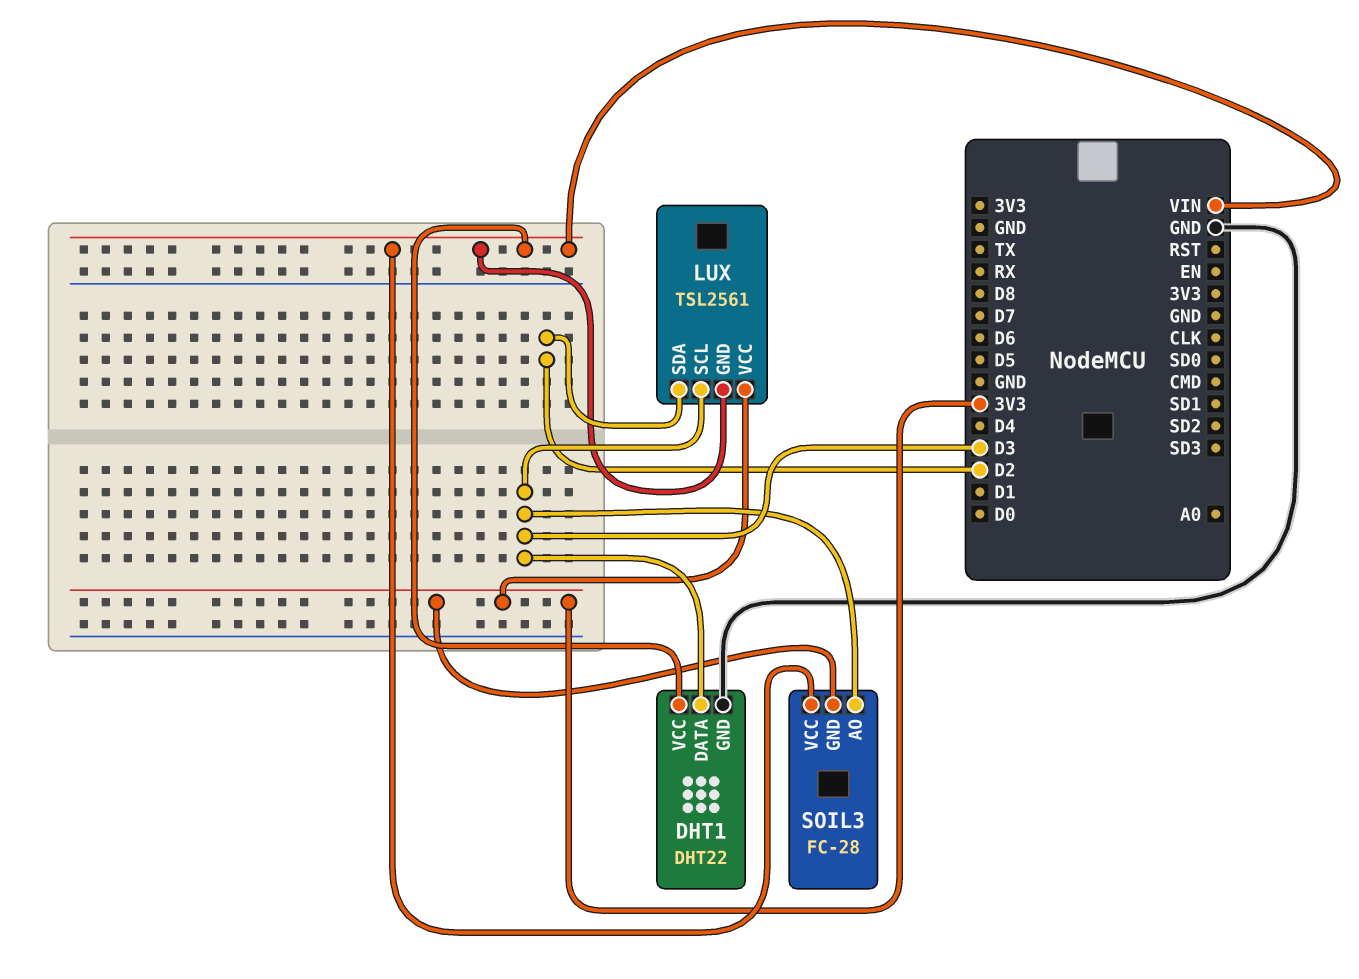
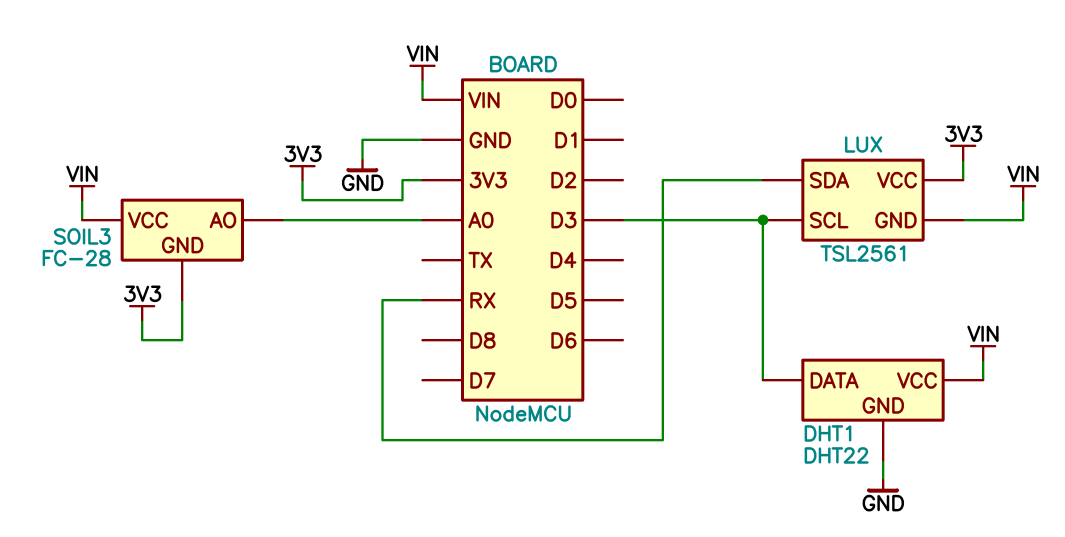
LUX pin SDA: D2 -> RX
SOIL3 pin AO: D3 -> A0

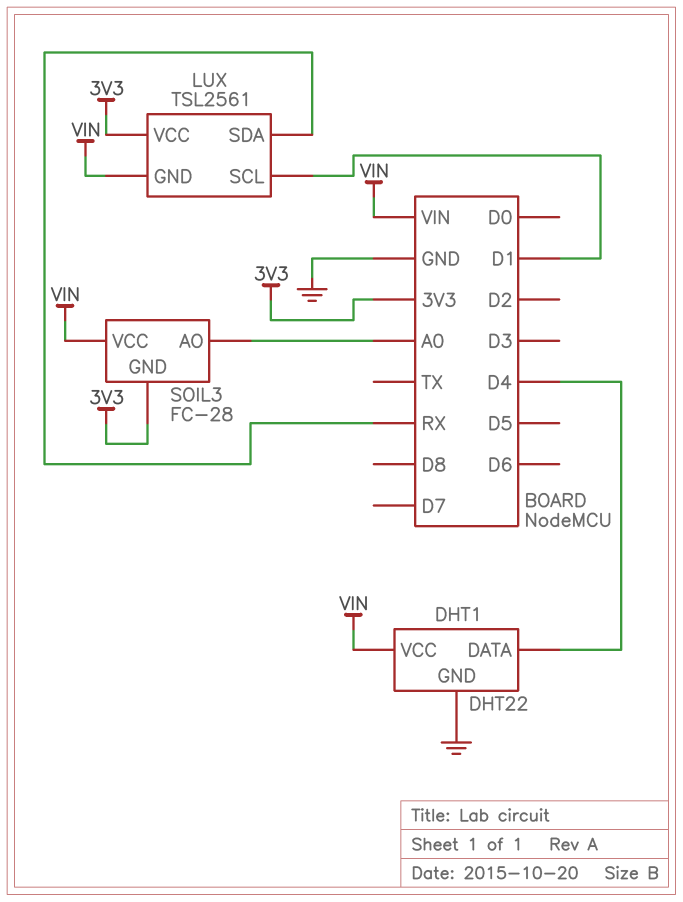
DHT1 pin DATA: D3 -> D4
LUX pin SCL: D3 -> D1

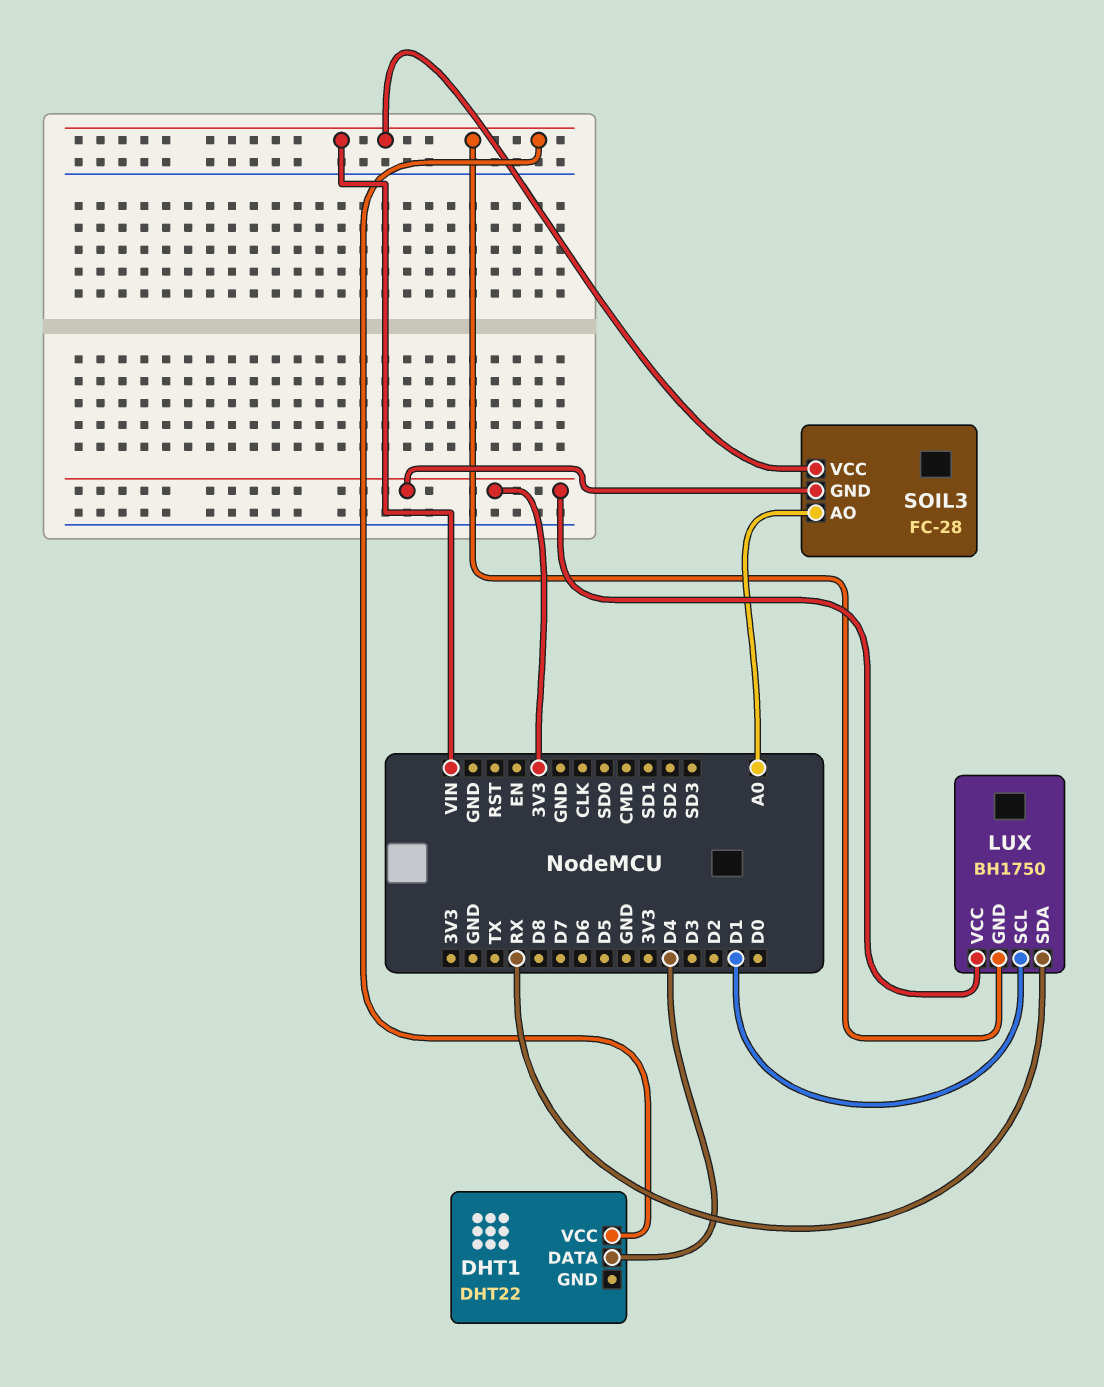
DHT1 pin GND: GND -> none
LUX: TSL2561 -> BH1750

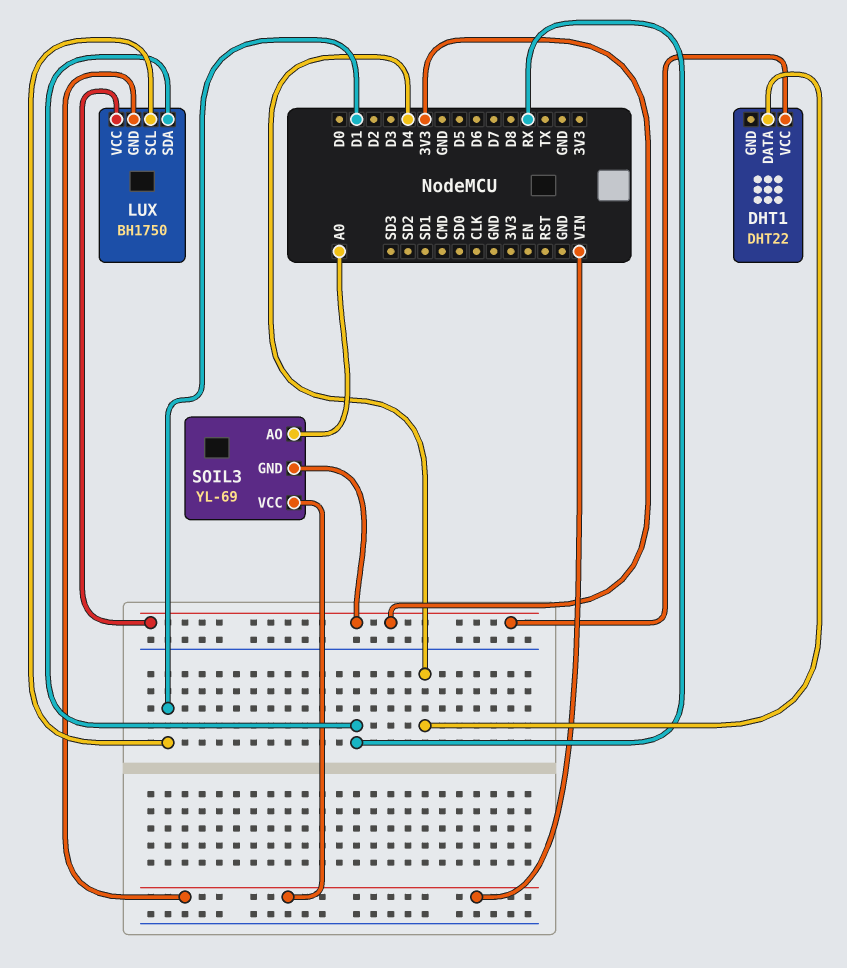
DHT1 pin VCC: VIN -> 3V3
SOIL3: FC-28 -> YL-69

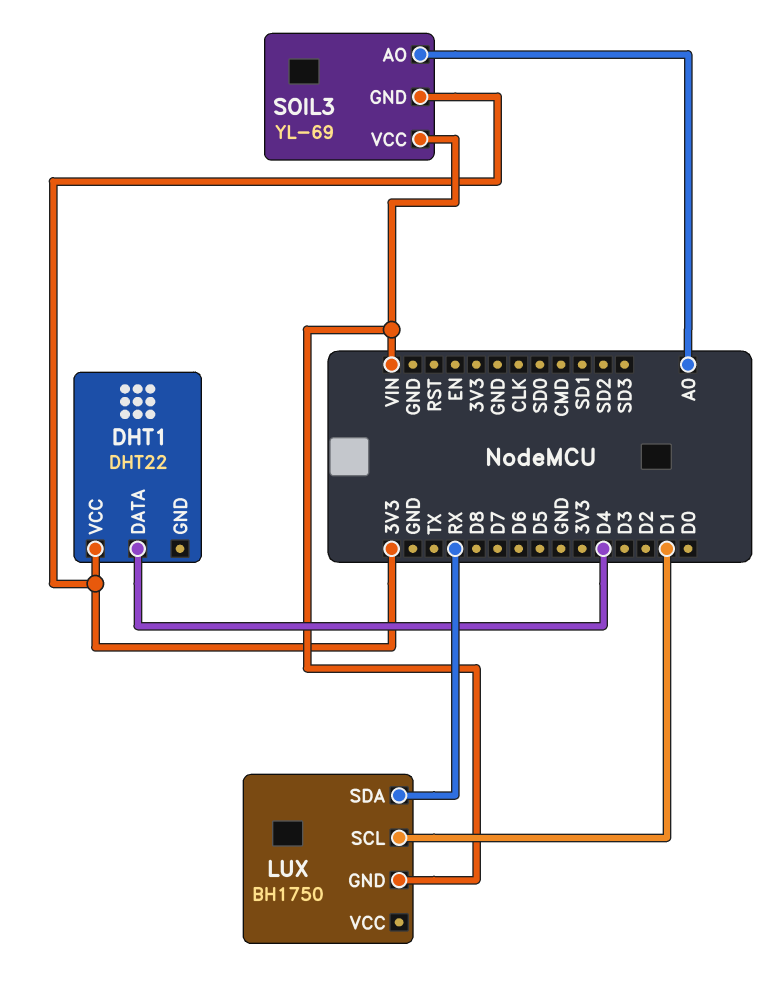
LUX pin VCC: 3V3 -> none

